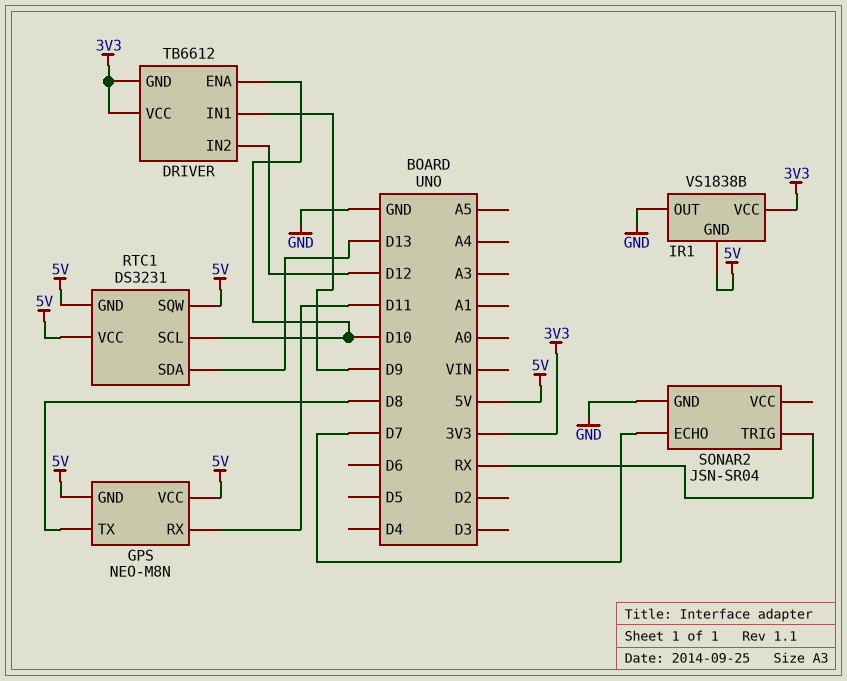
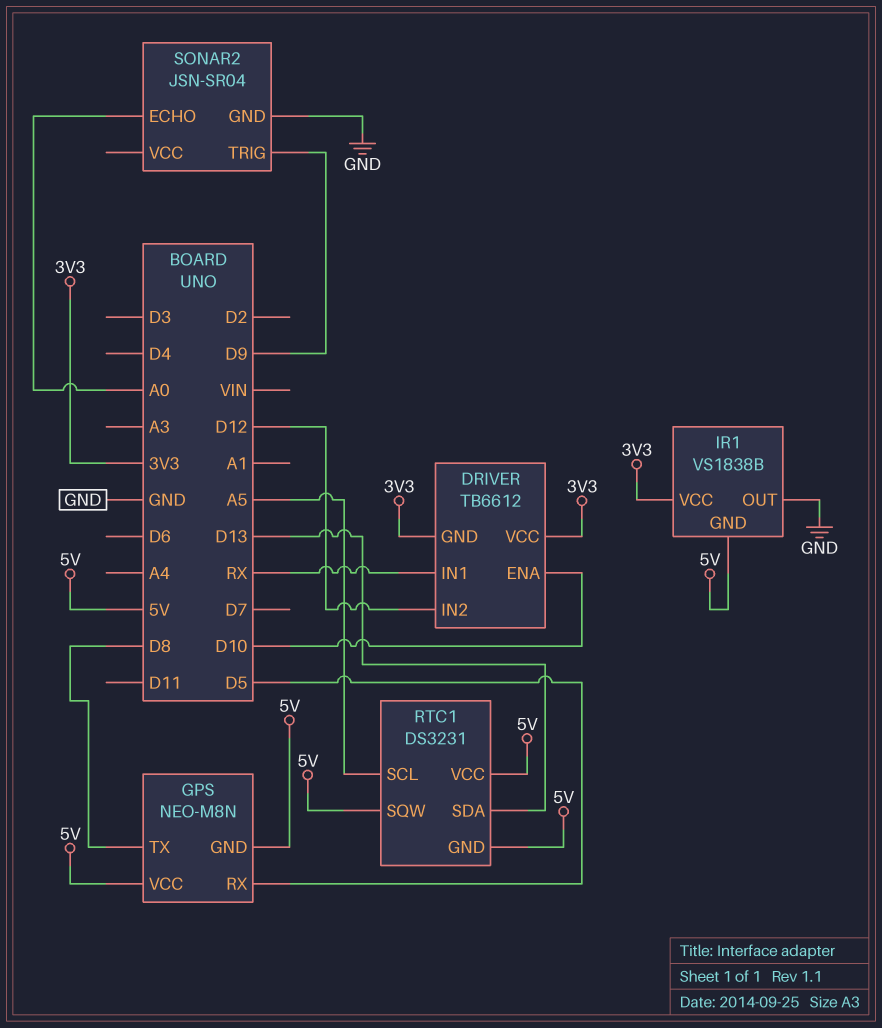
DRIVER pin IN1: D9 -> RX
GPS pin RX: D11 -> D5
RTC1 pin SCL: D10 -> A5
SONAR2 pin ECHO: D7 -> A0
SONAR2 pin TRIG: RX -> D9

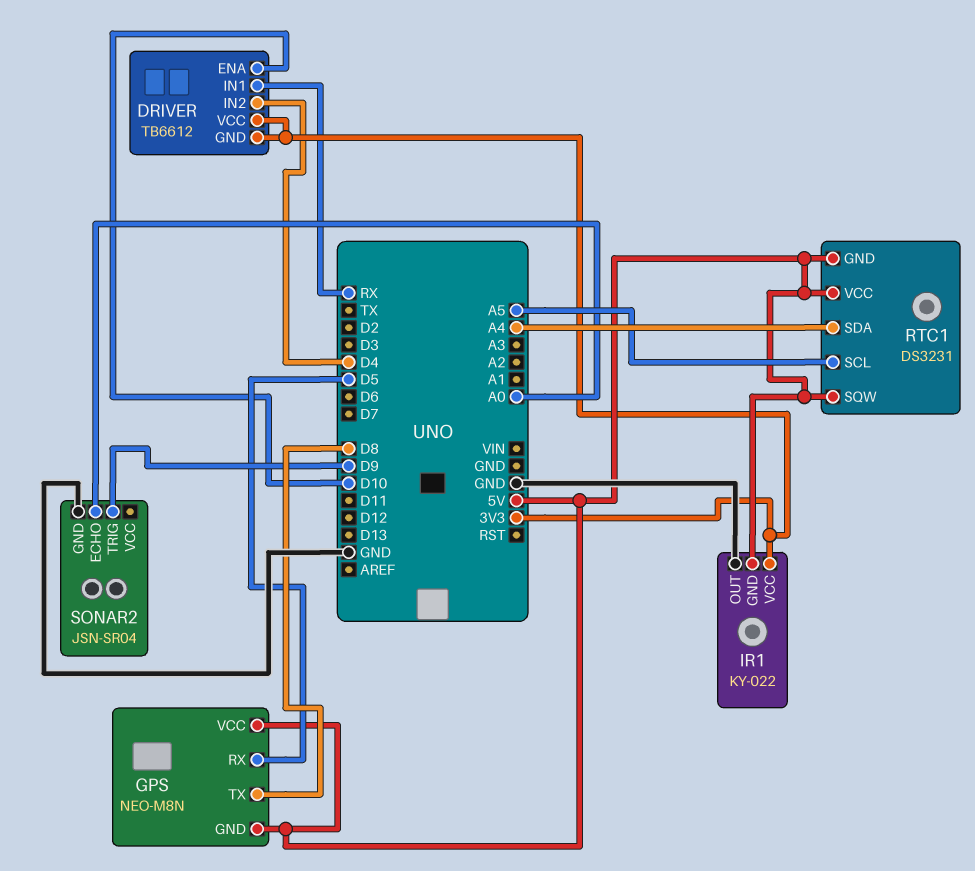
DRIVER pin IN2: D12 -> D4
IR1: VS1838B -> KY-022
RTC1 pin SDA: D13 -> A4

